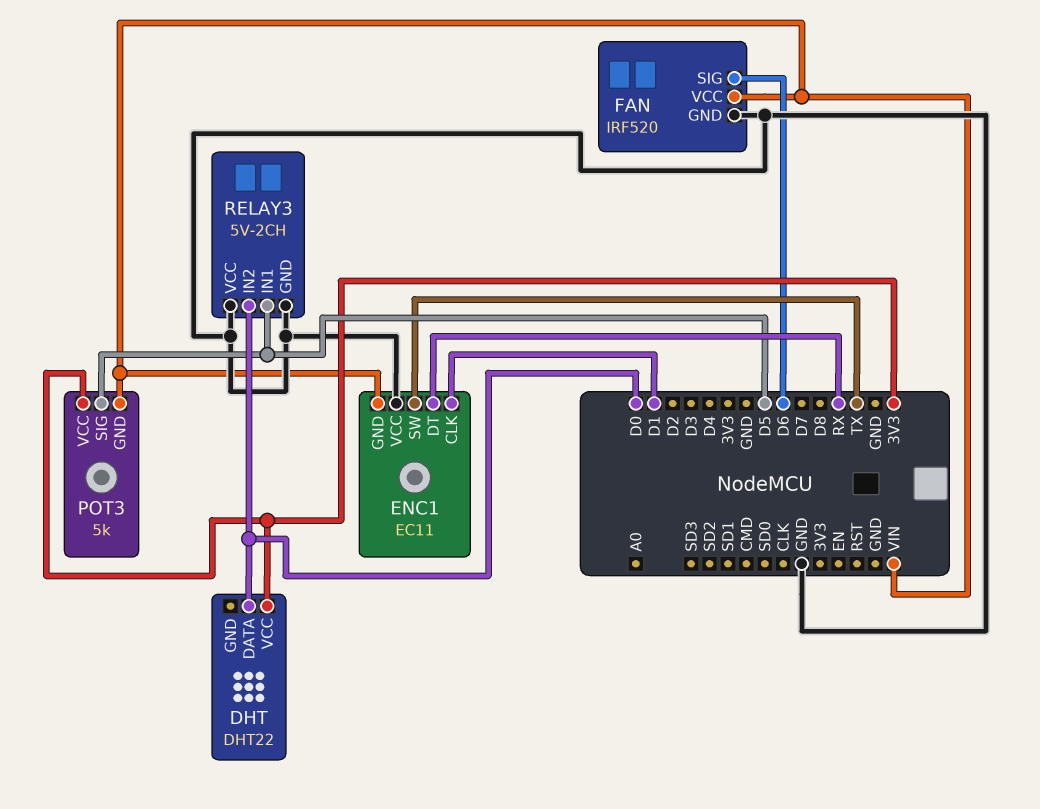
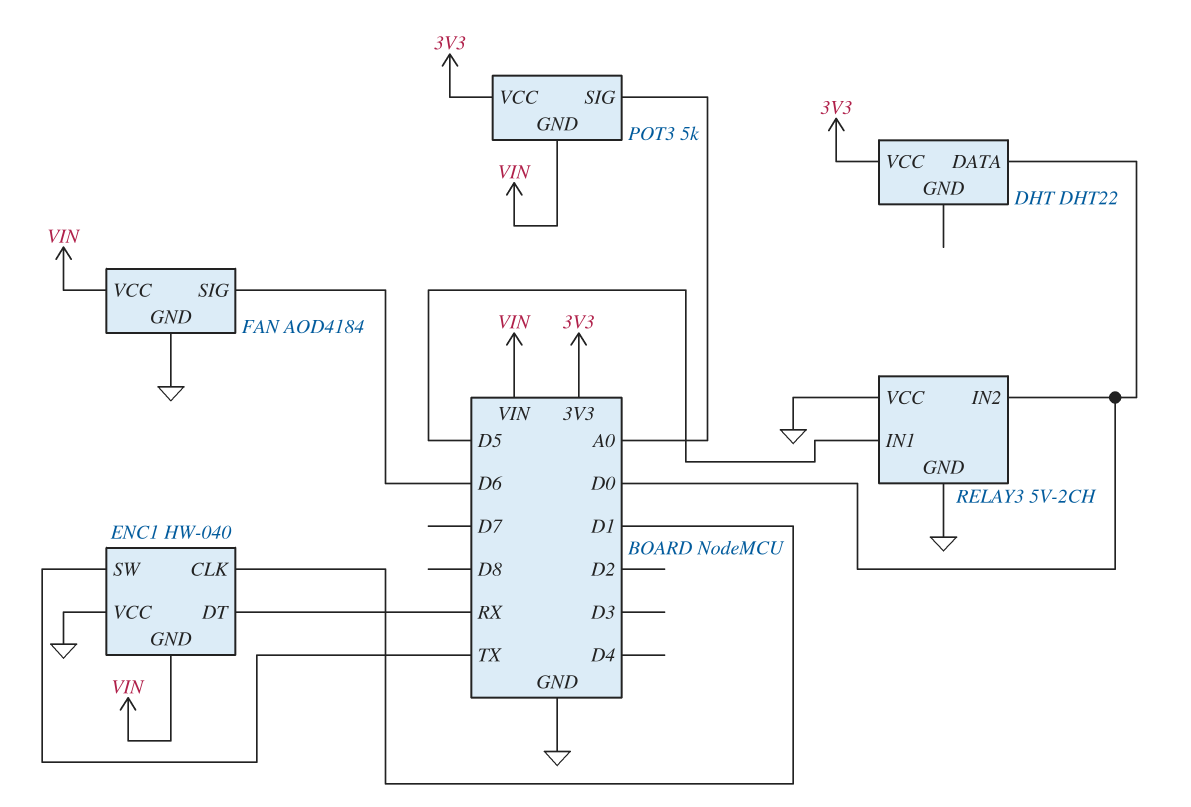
ENC1: EC11 -> HW-040
FAN: IRF520 -> AOD4184
POT3 pin SIG: D5 -> A0

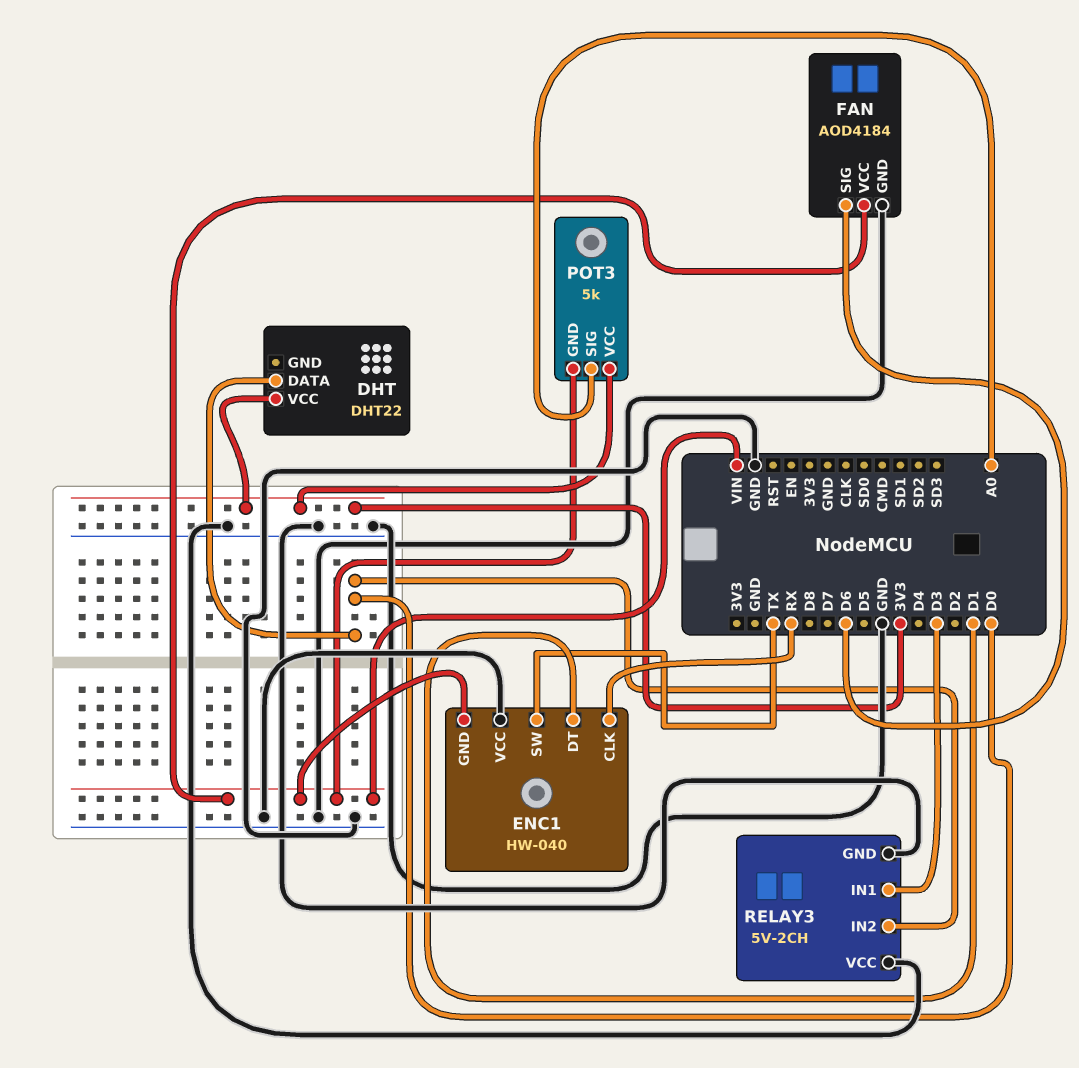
ENC1 pin CLK: D1 -> RX
ENC1 pin DT: RX -> D1
RELAY3 pin IN1: D5 -> D3

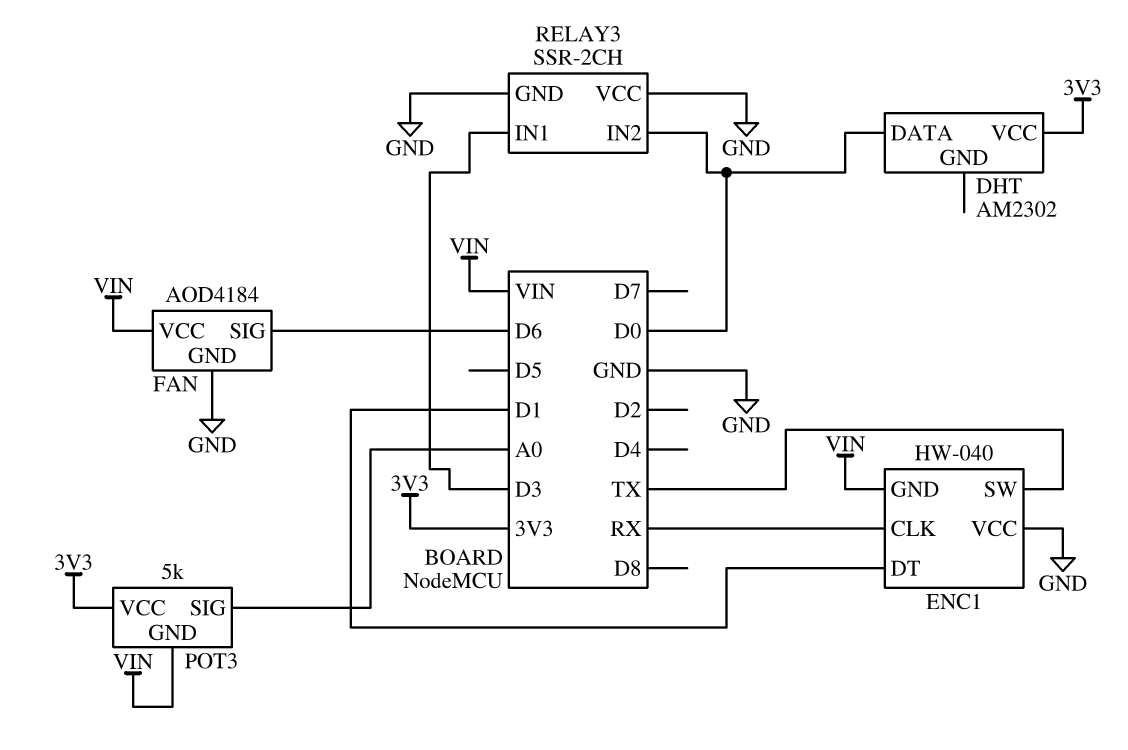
DHT: DHT22 -> AM2302
RELAY3: 5V-2CH -> SSR-2CH

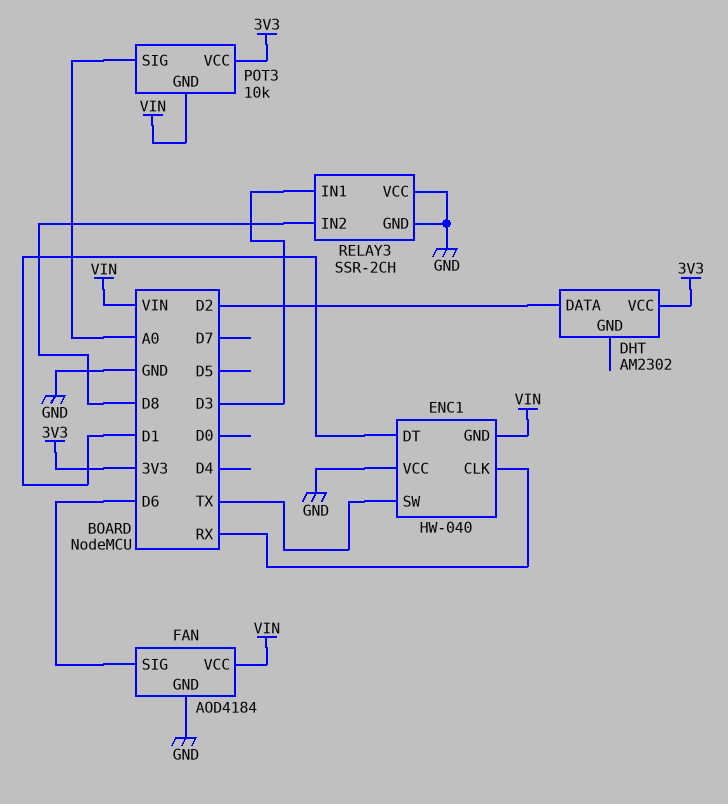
DHT pin DATA: D0 -> D2
POT3: 5k -> 10k
RELAY3 pin IN2: D0 -> D8

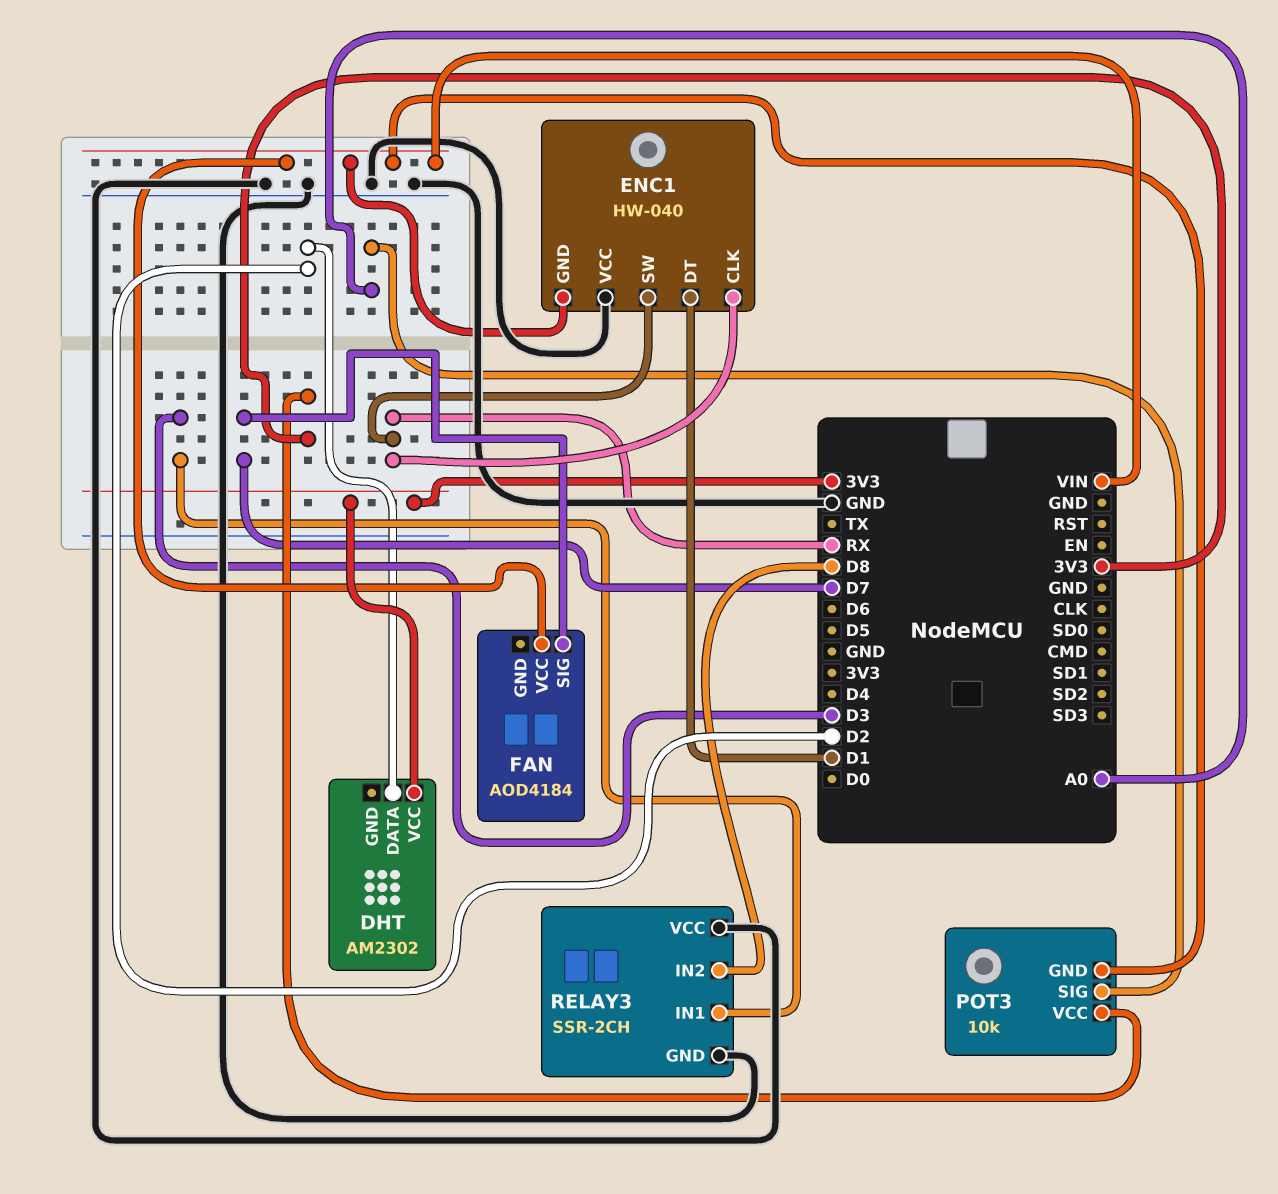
ENC1 pin SW: TX -> RX
FAN pin GND: GND -> none
FAN pin SIG: D6 -> D7

